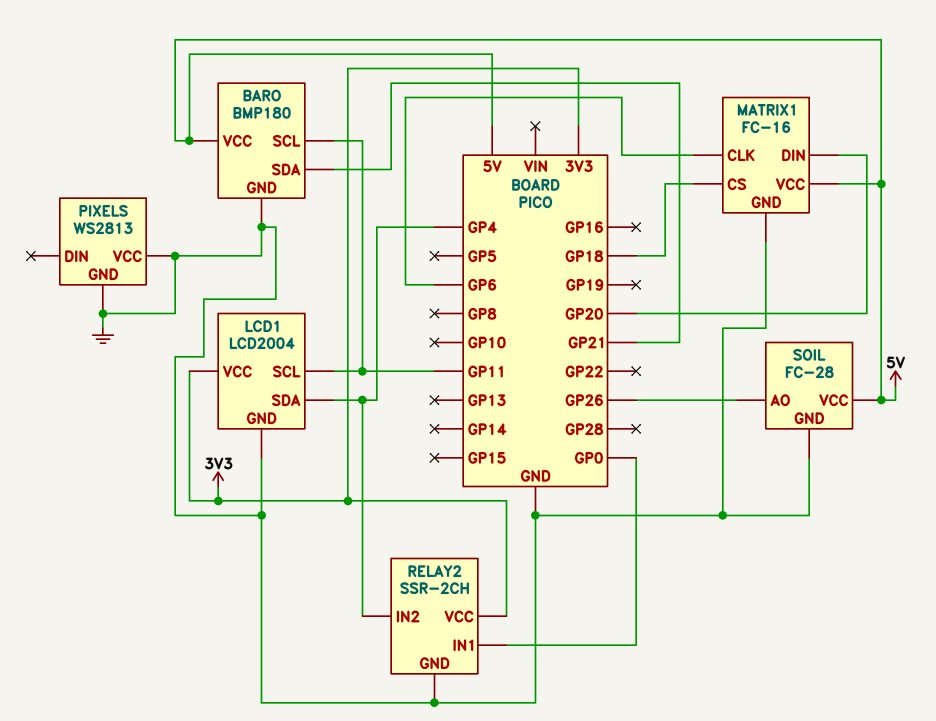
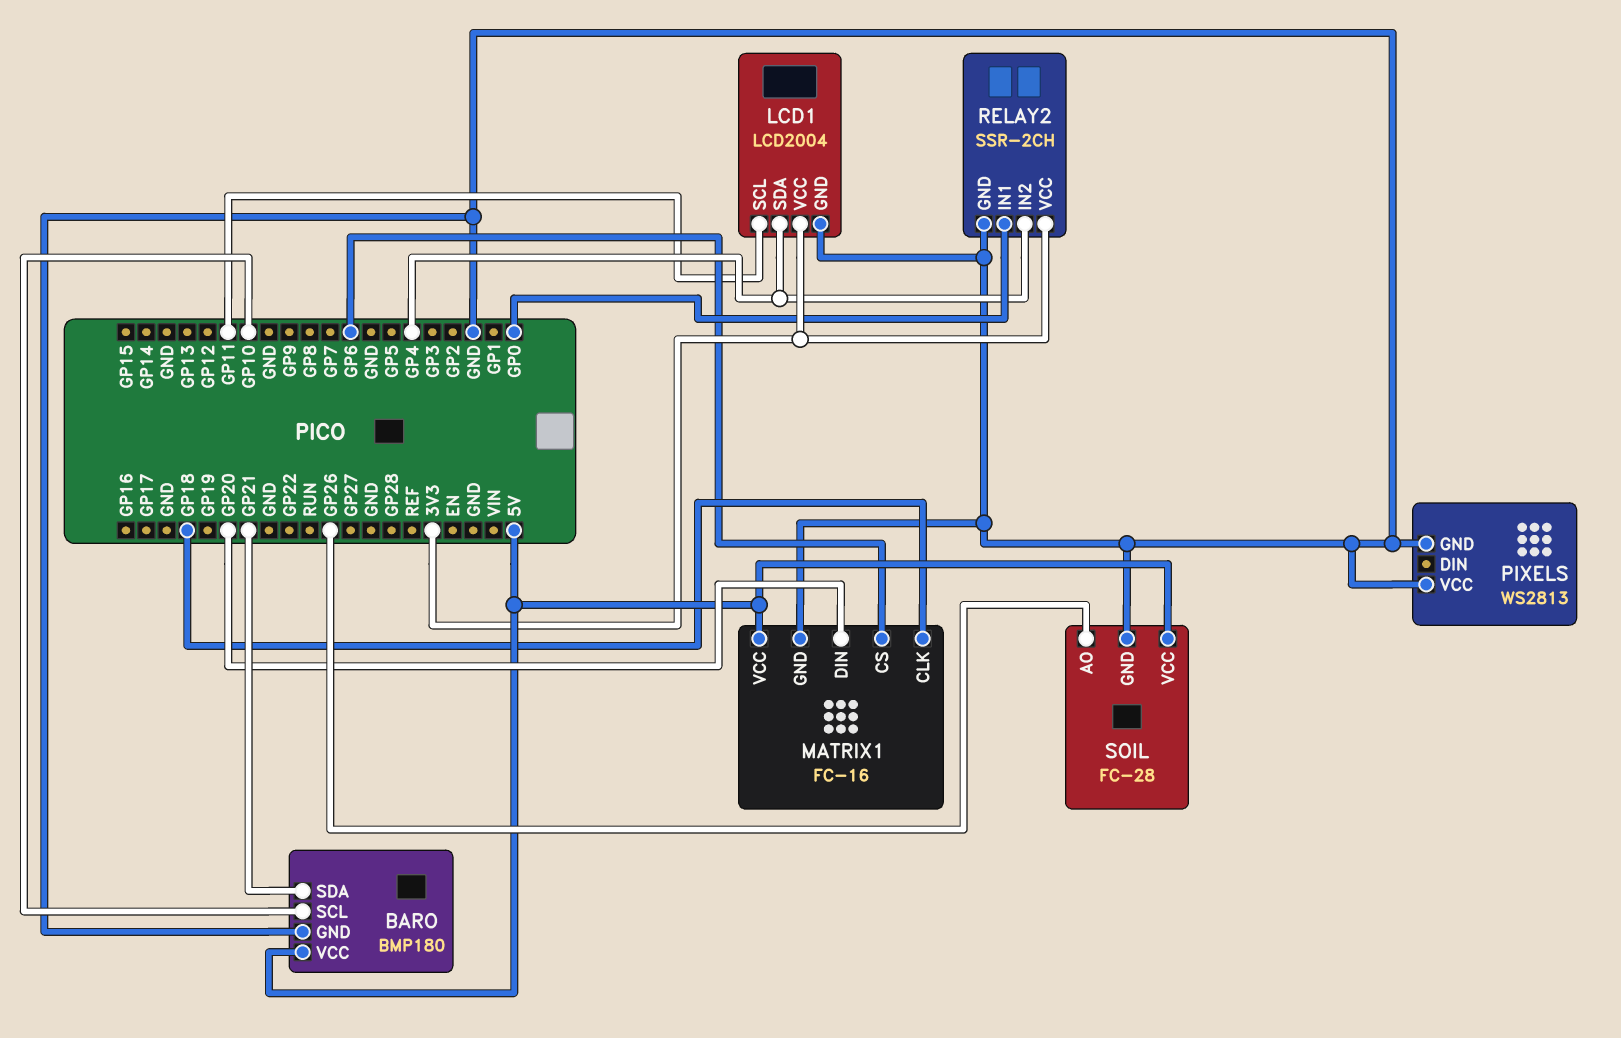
BARO pin SCL: GP11 -> GP10
MATRIX1 pin CLK: GP6 -> GP18
MATRIX1 pin CS: GP18 -> GP6

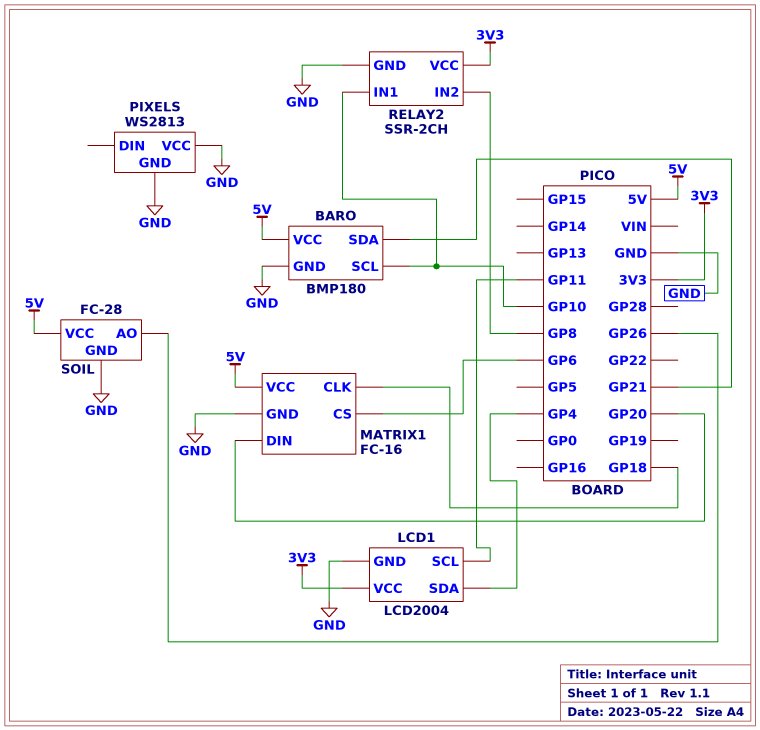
RELAY2 pin IN1: GP0 -> GP10
RELAY2 pin IN2: GP4 -> GP8

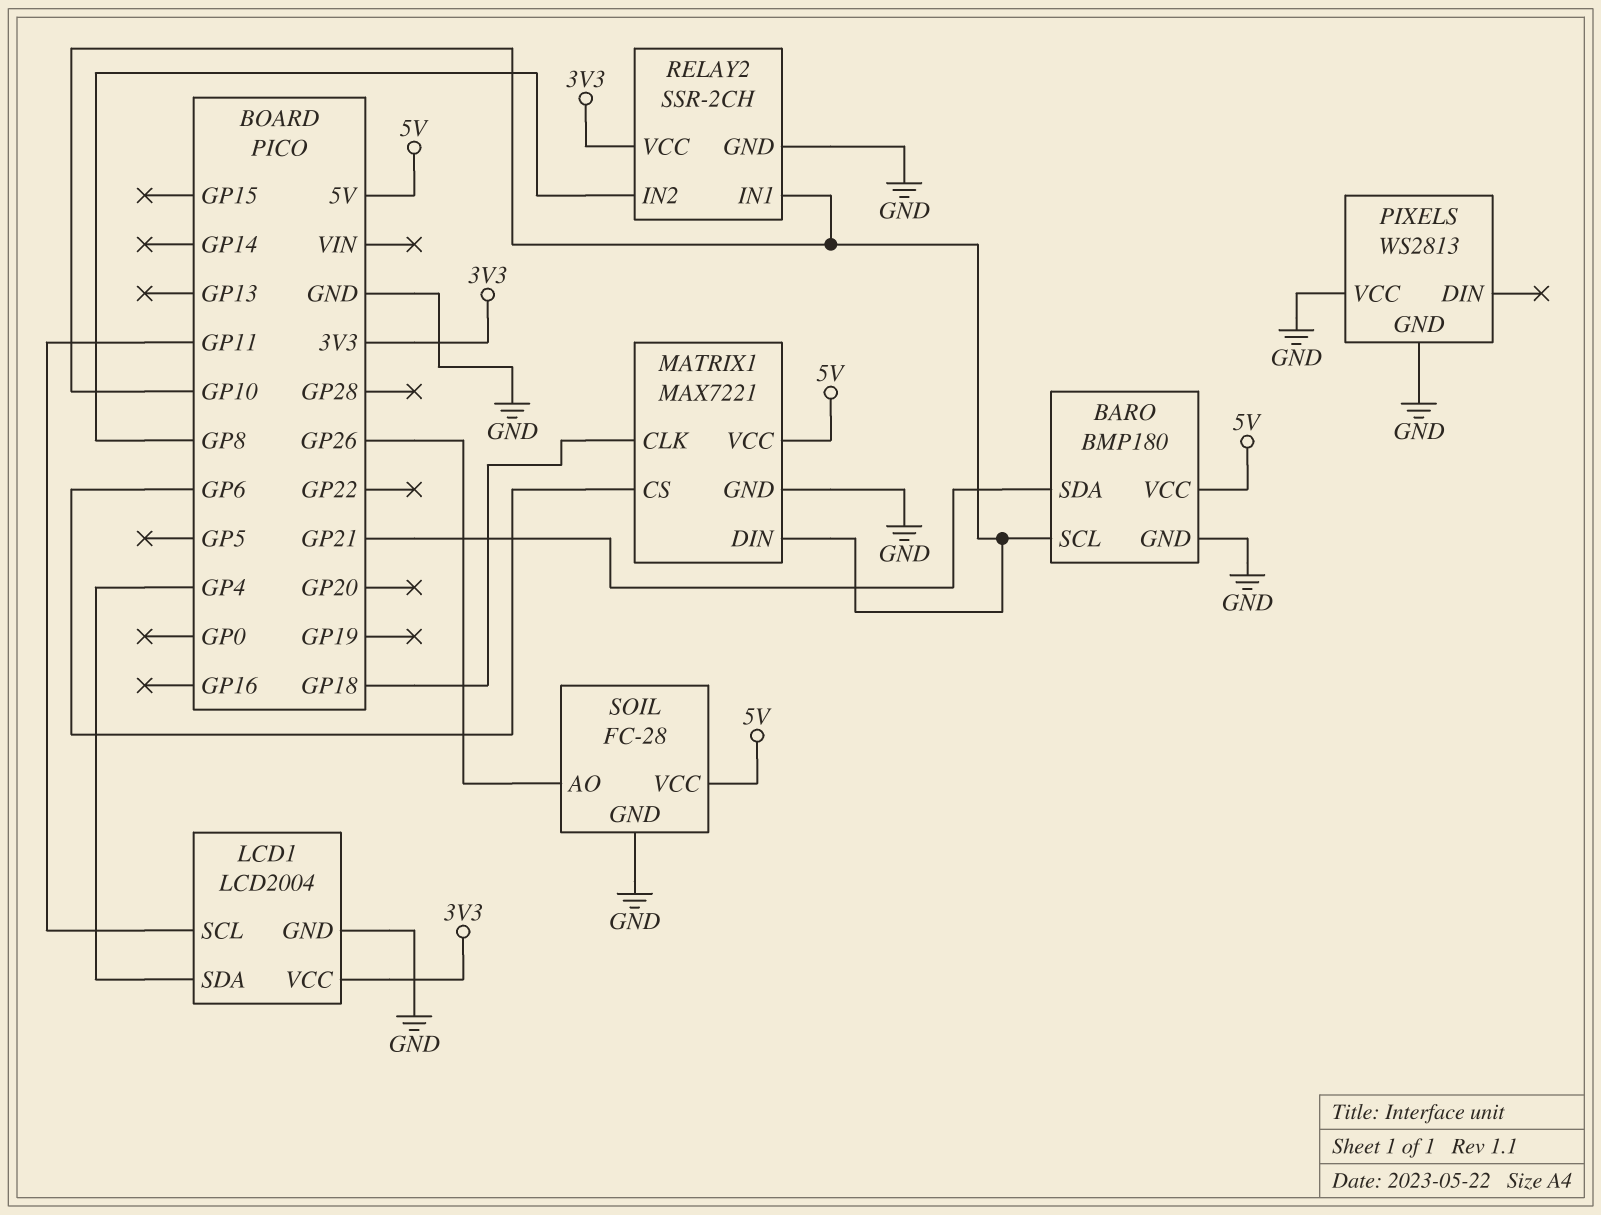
MATRIX1: FC-16 -> MAX7221
MATRIX1 pin DIN: GP20 -> GP10

